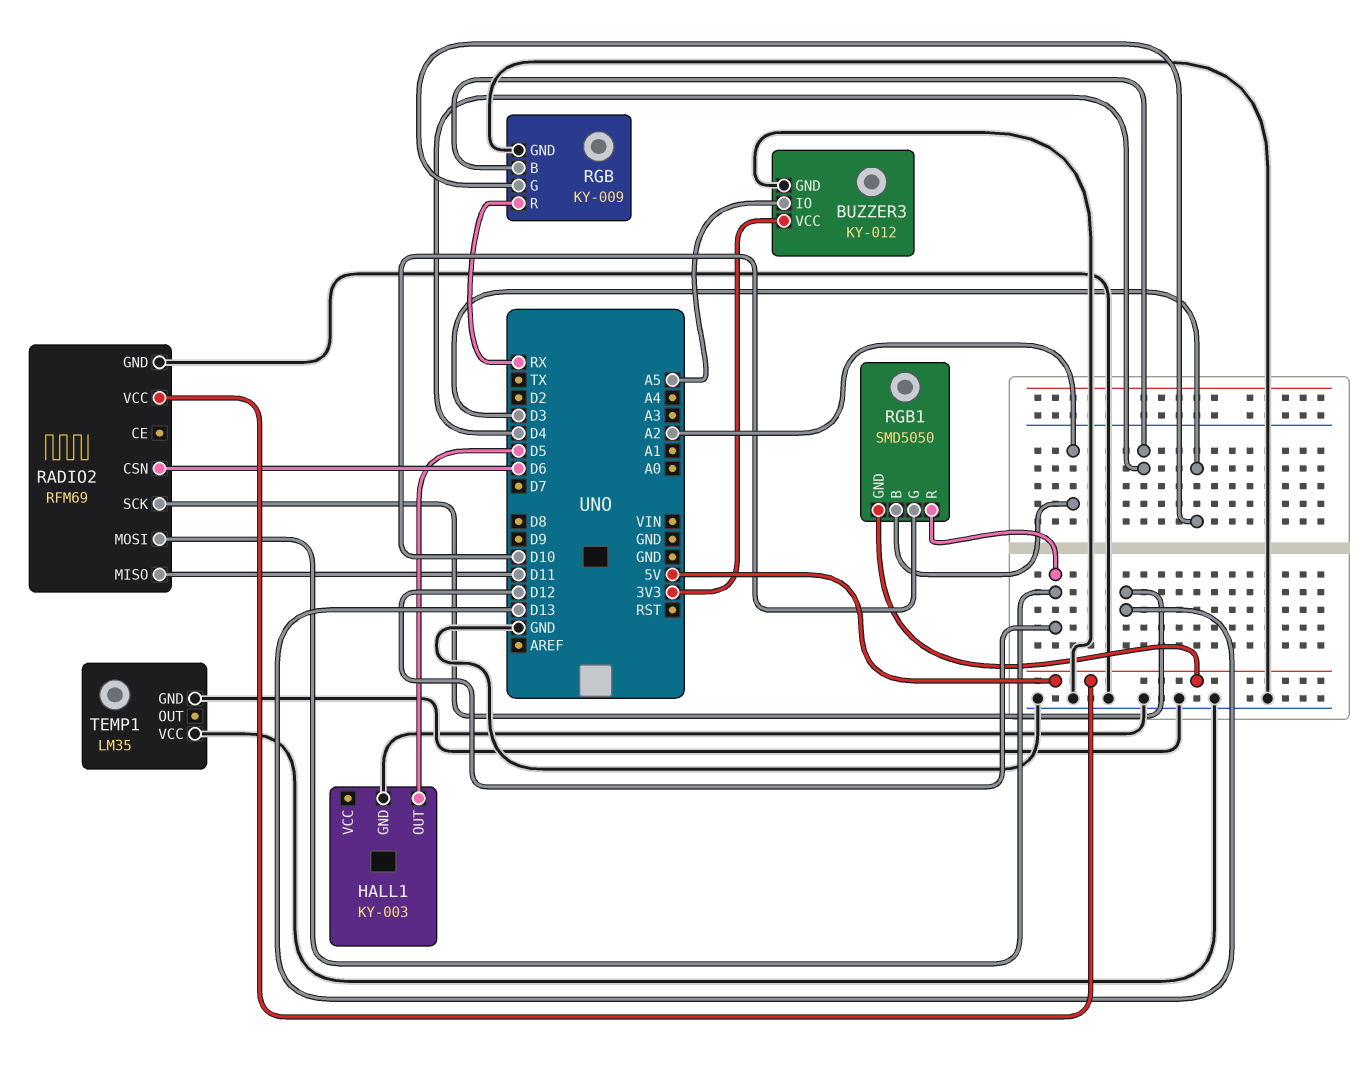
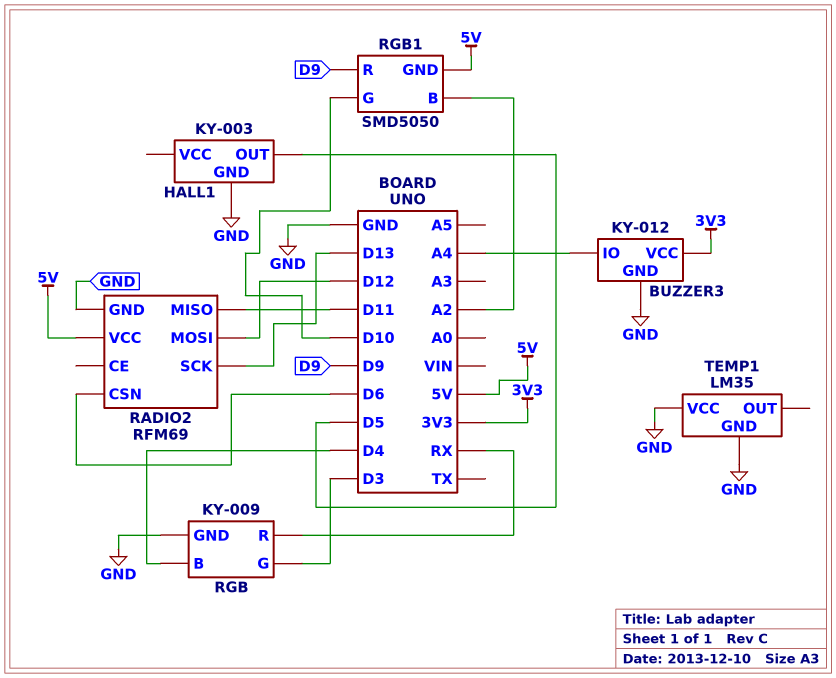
BUZZER3 pin IO: A5 -> A4
RGB1 pin R: D12 -> D9

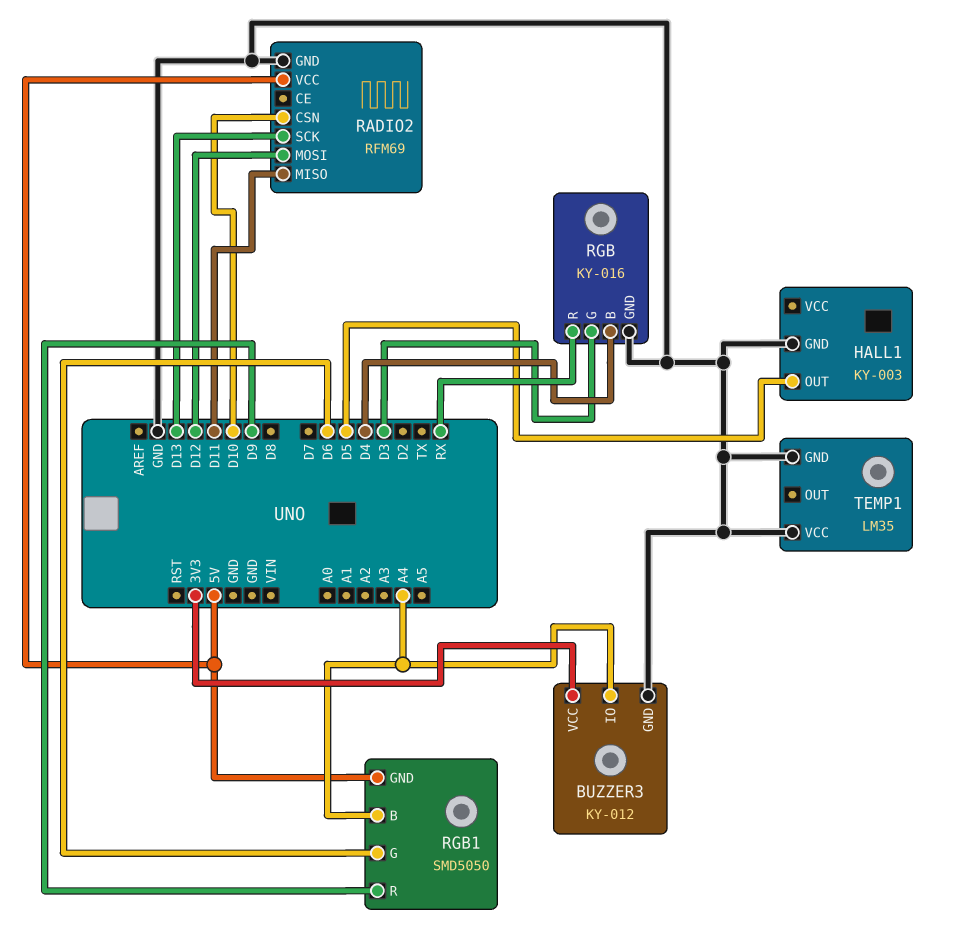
RADIO2 pin CSN: D6 -> D10
RGB: KY-009 -> KY-016
RGB1 pin B: A2 -> A4
RGB1 pin G: D10 -> D6

